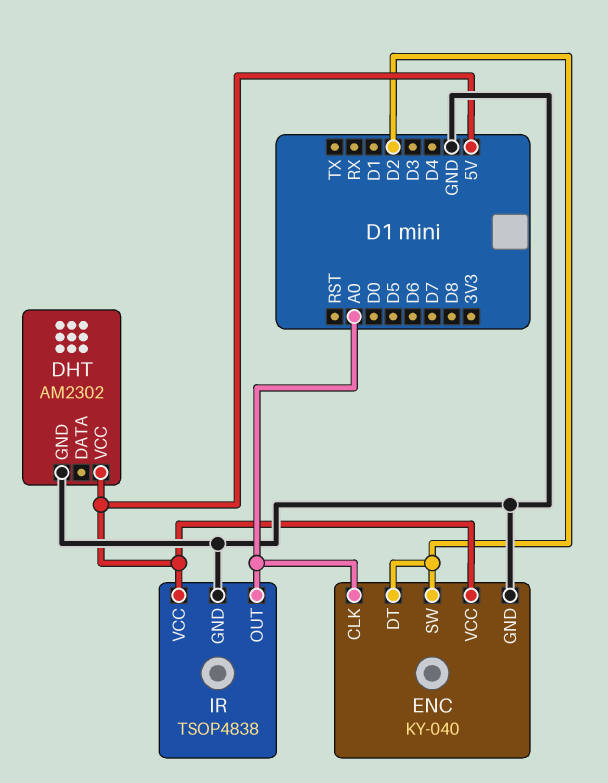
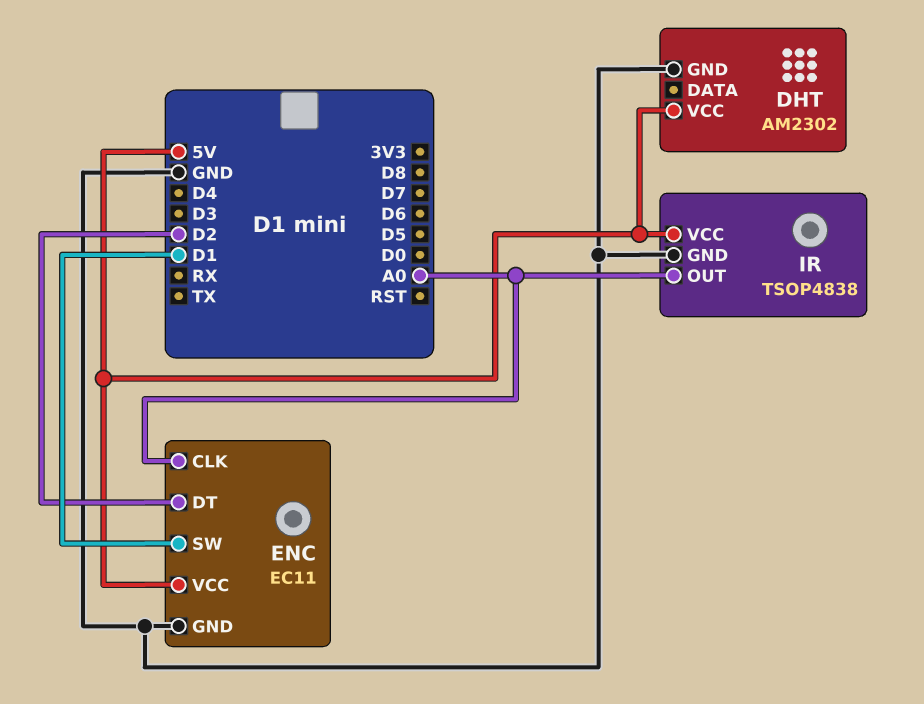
ENC: KY-040 -> EC11
ENC pin SW: D2 -> D1

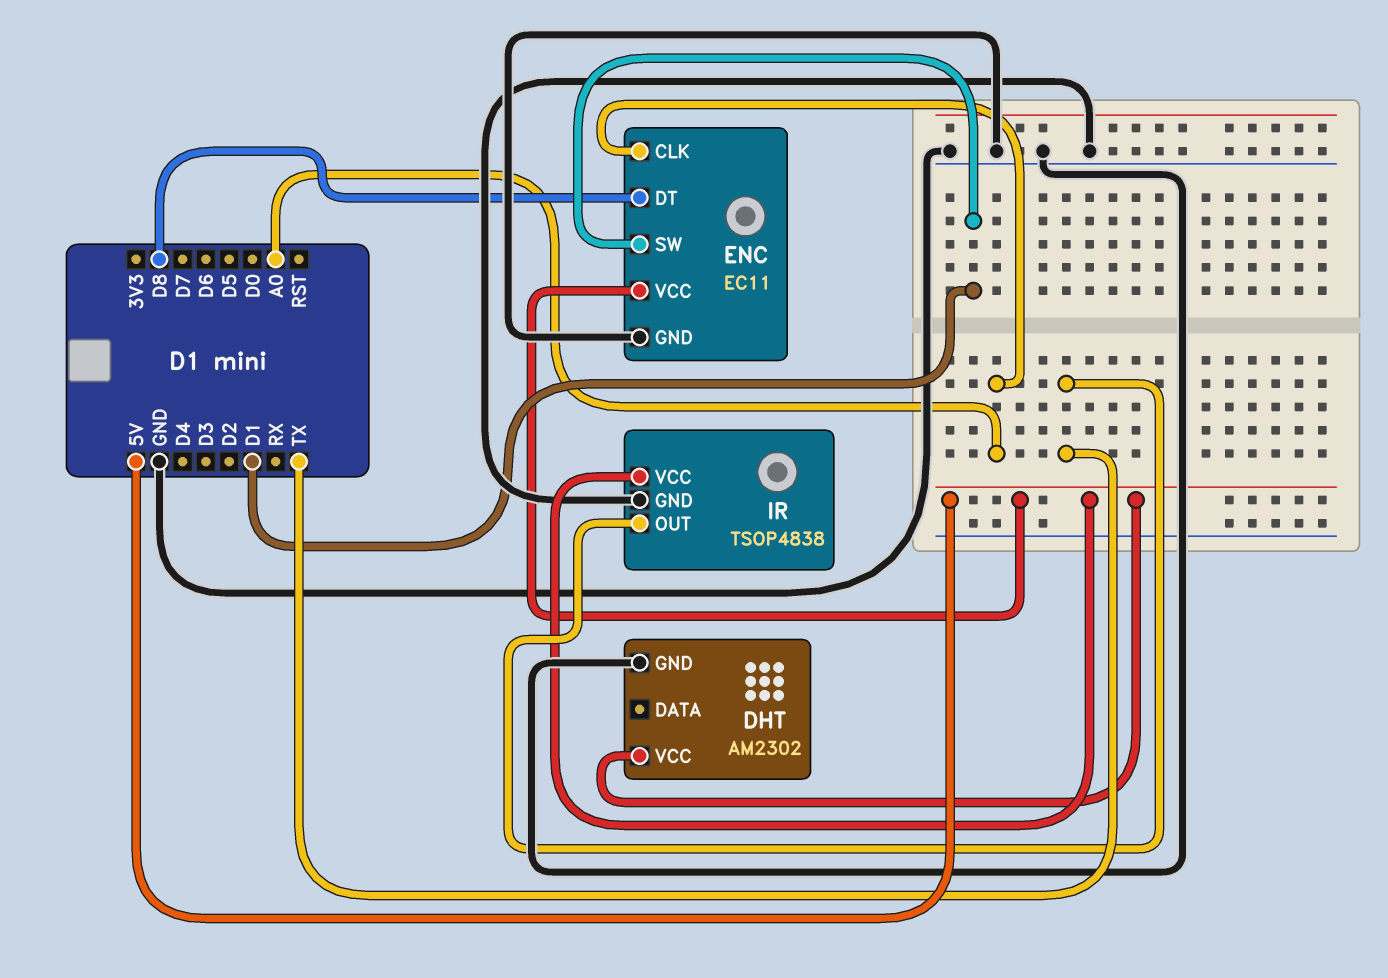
ENC pin DT: D2 -> D8
IR pin OUT: A0 -> TX

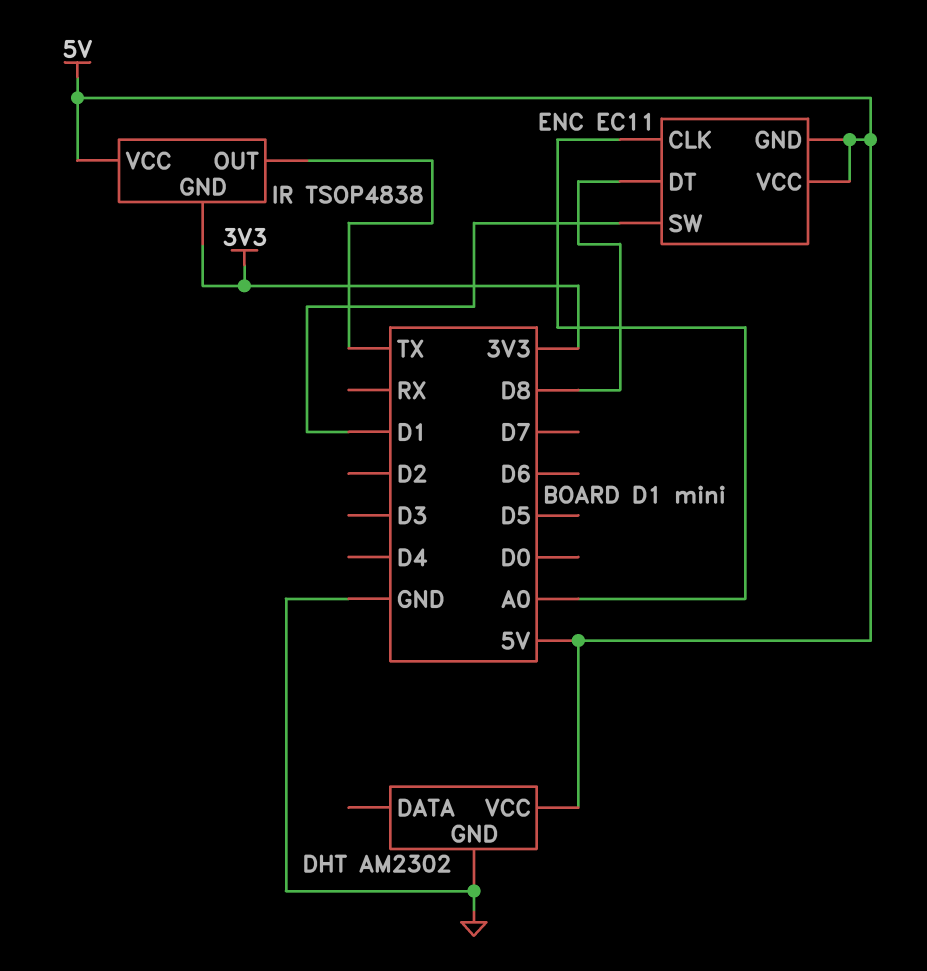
ENC pin GND: GND -> 5V
IR pin GND: GND -> 3V3

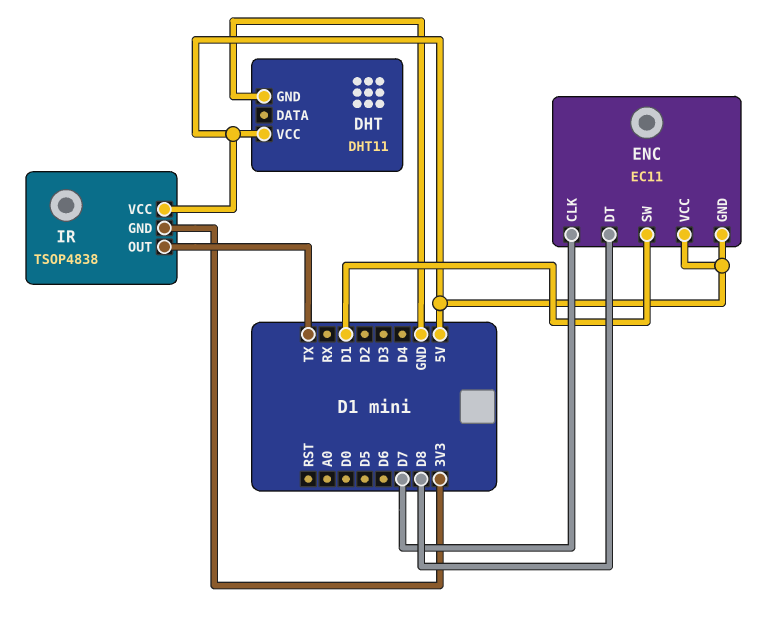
DHT: AM2302 -> DHT11
ENC pin CLK: A0 -> D7

